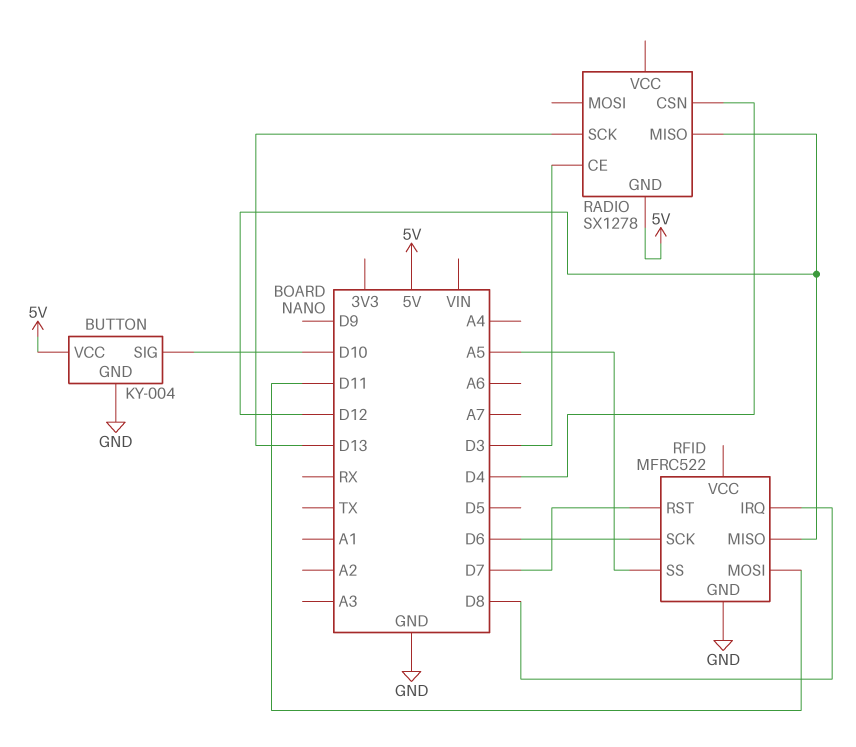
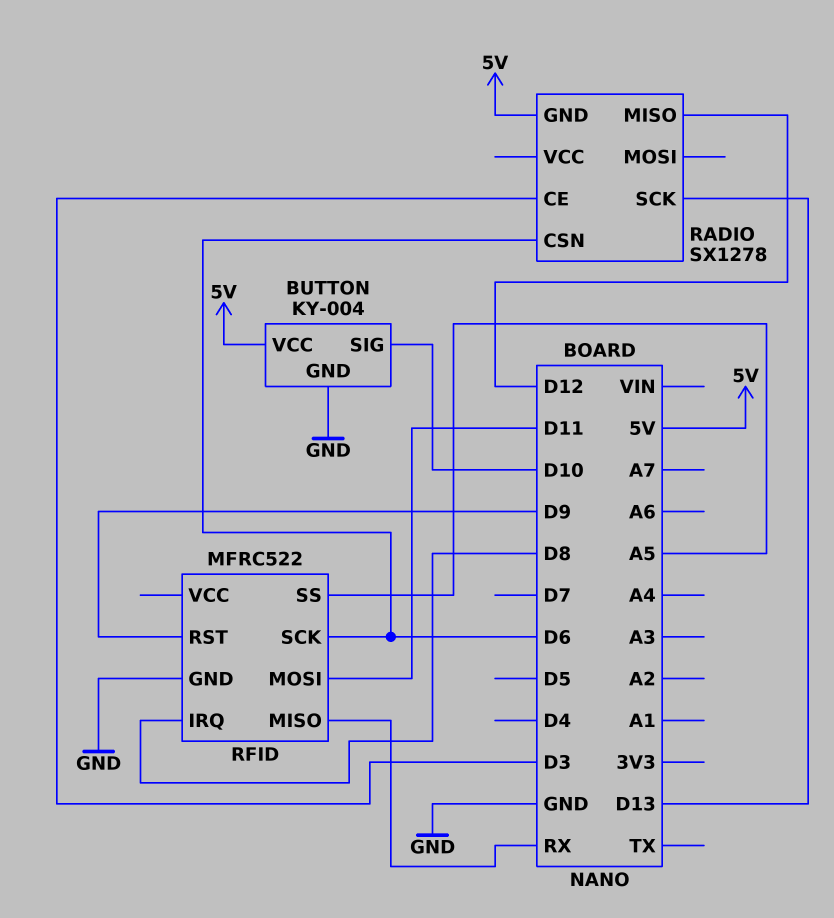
RADIO pin CSN: D4 -> D6
RFID pin MISO: D12 -> RX
RFID pin RST: D7 -> D9

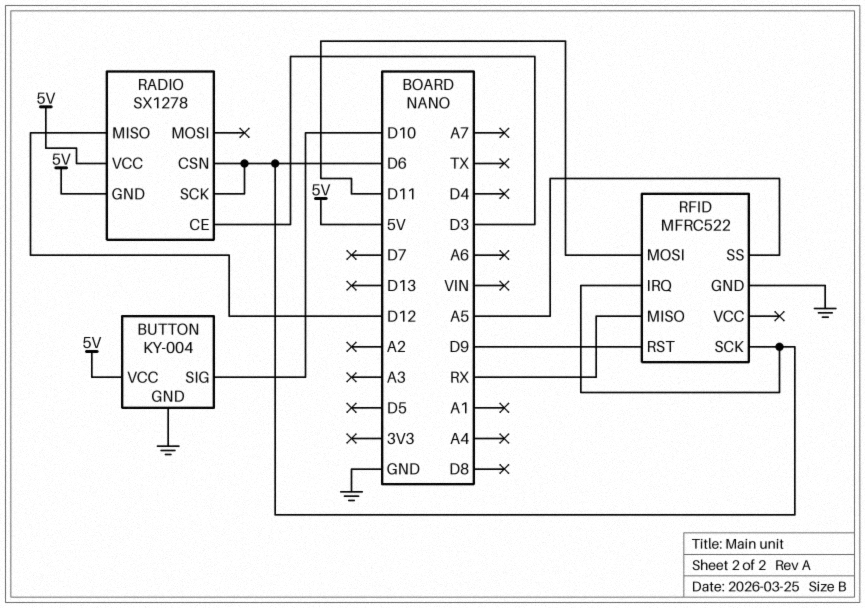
RADIO pin SCK: D13 -> D6
RADIO pin VCC: none -> 5V
RFID pin IRQ: D8 -> D6

